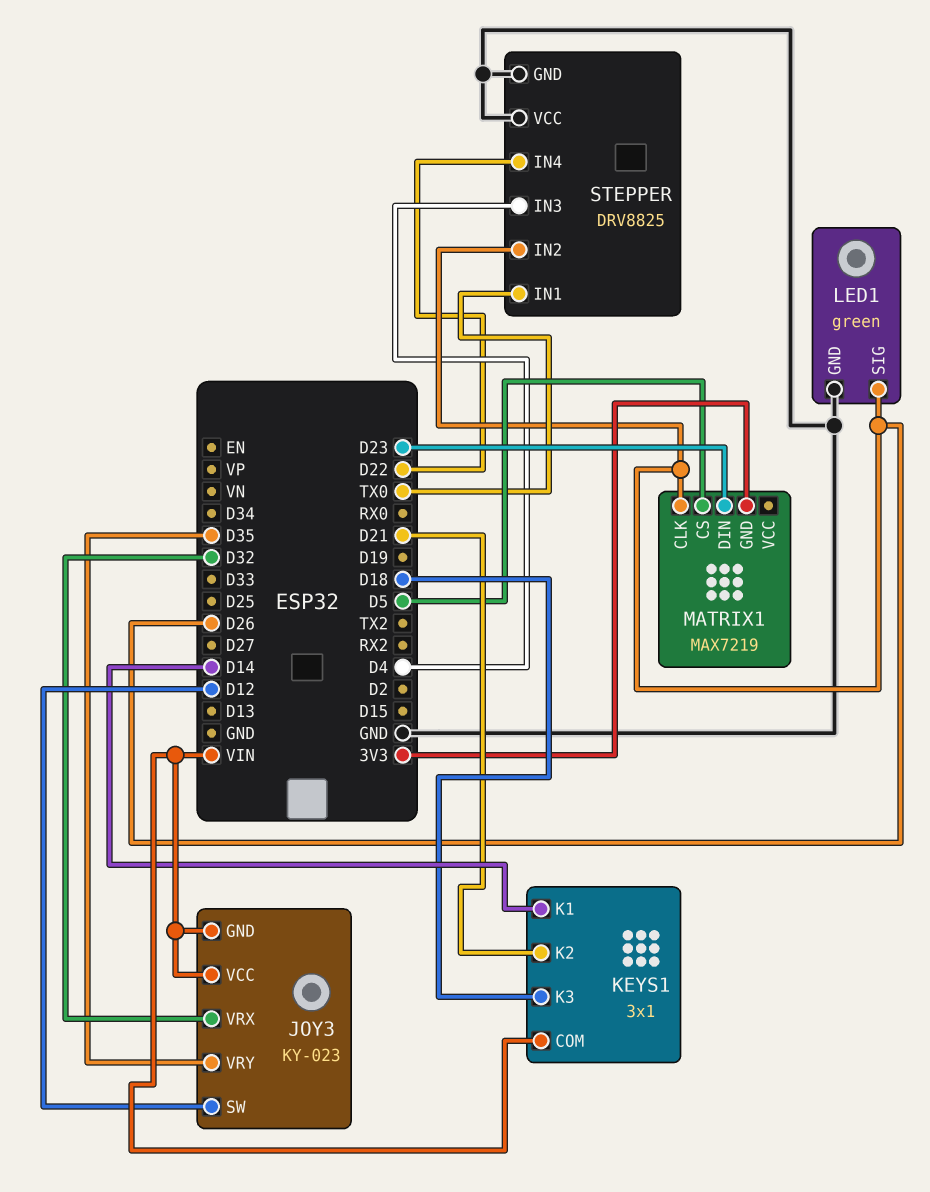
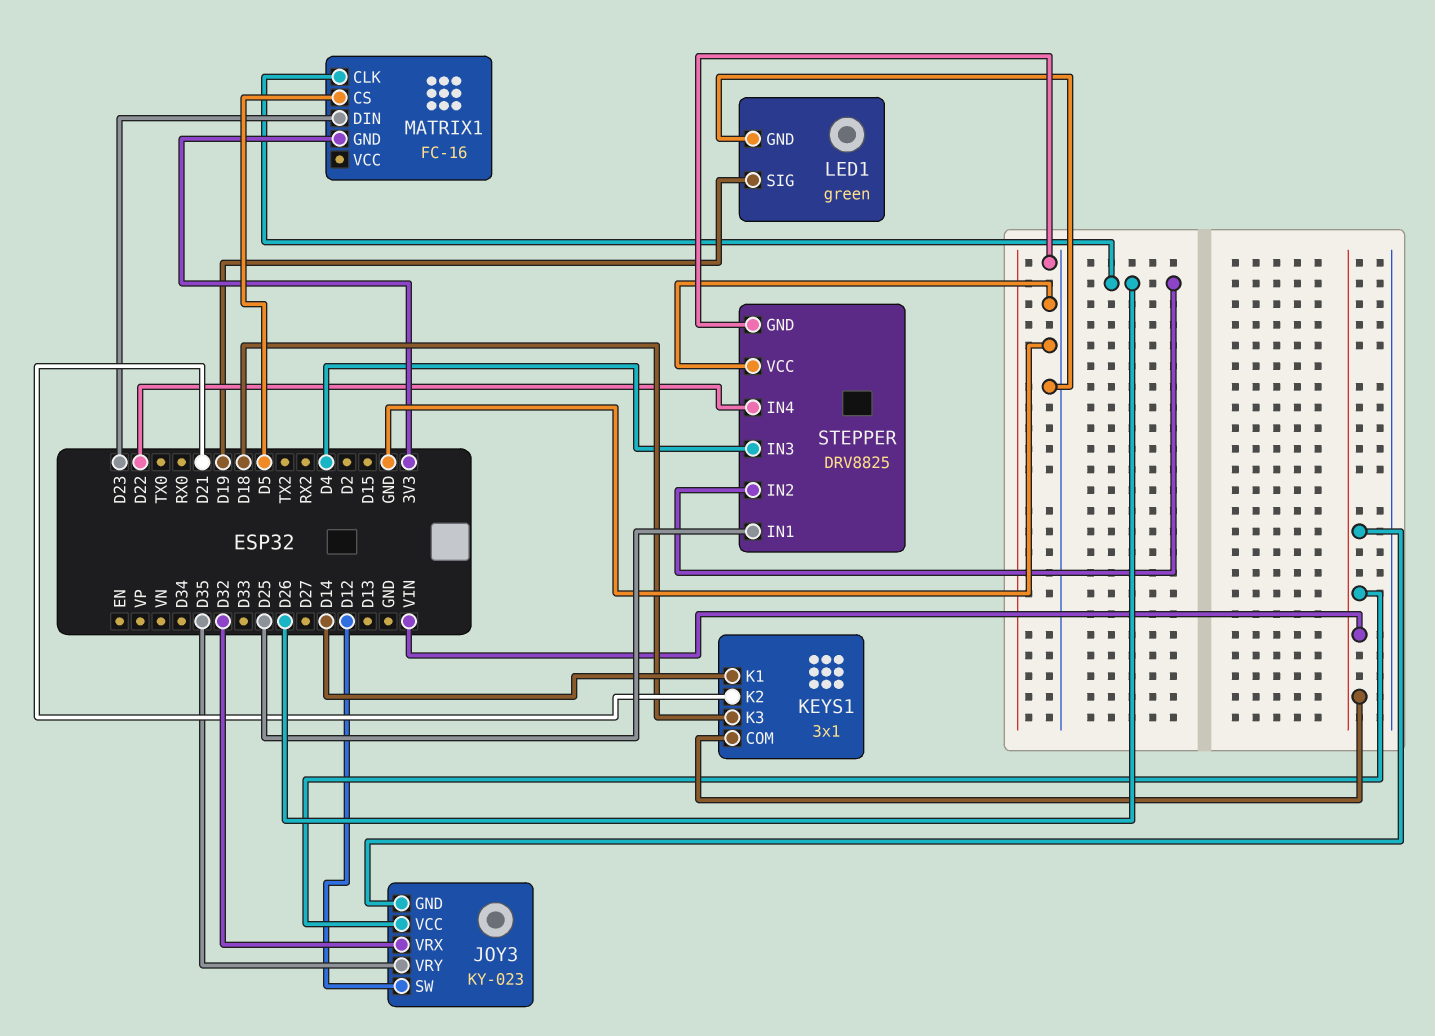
LED1 pin SIG: D26 -> D19
MATRIX1: MAX7219 -> FC-16
STEPPER pin IN1: TX0 -> D25

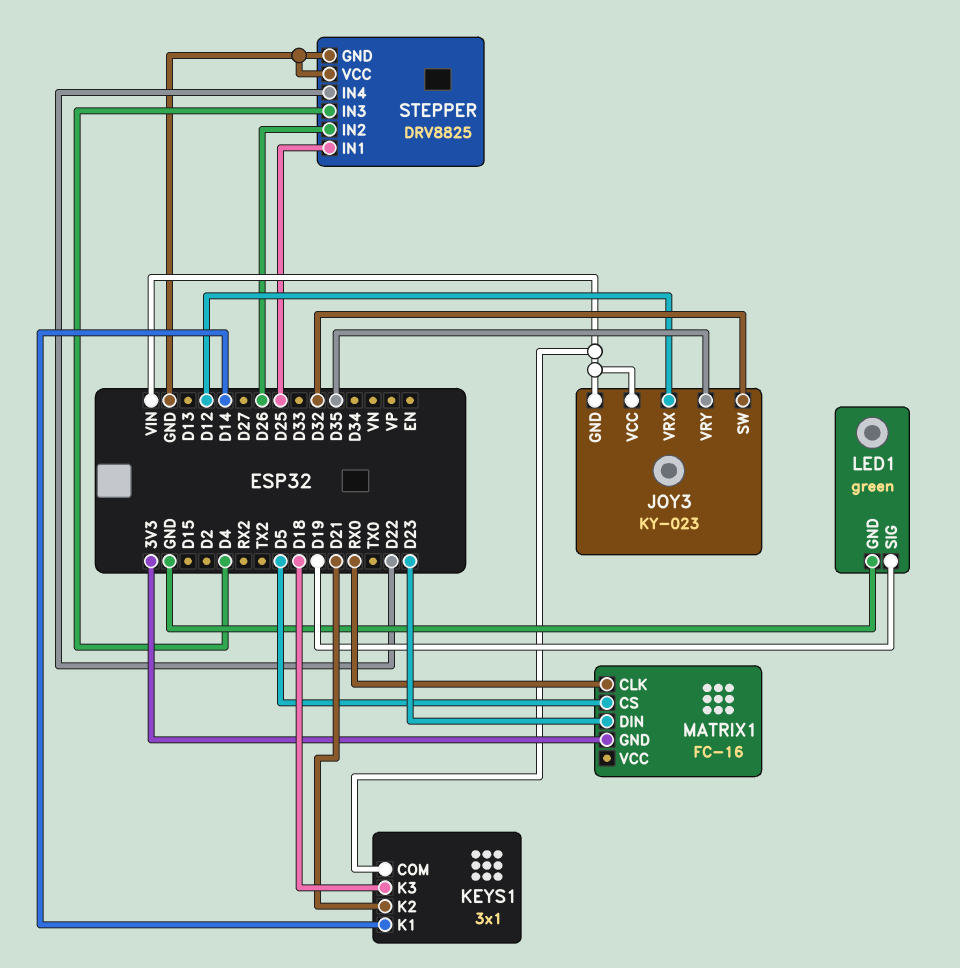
JOY3 pin SW: D12 -> D32
JOY3 pin VRX: D32 -> D12
MATRIX1 pin CLK: D26 -> RX0

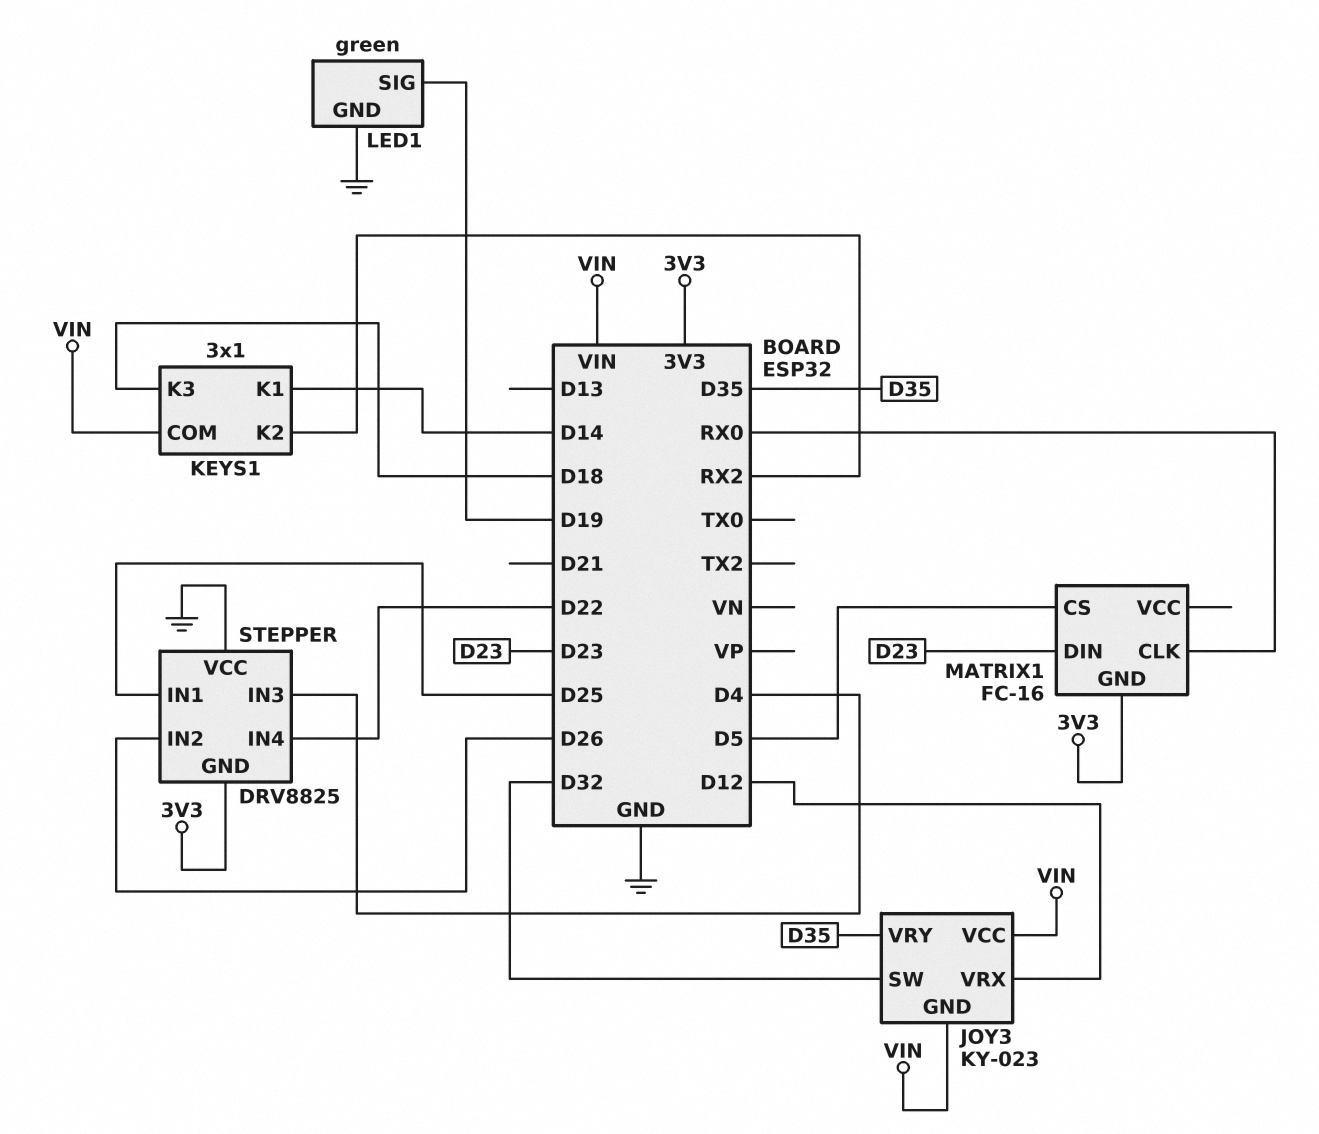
KEYS1 pin K2: D21 -> RX2
STEPPER pin GND: GND -> 3V3

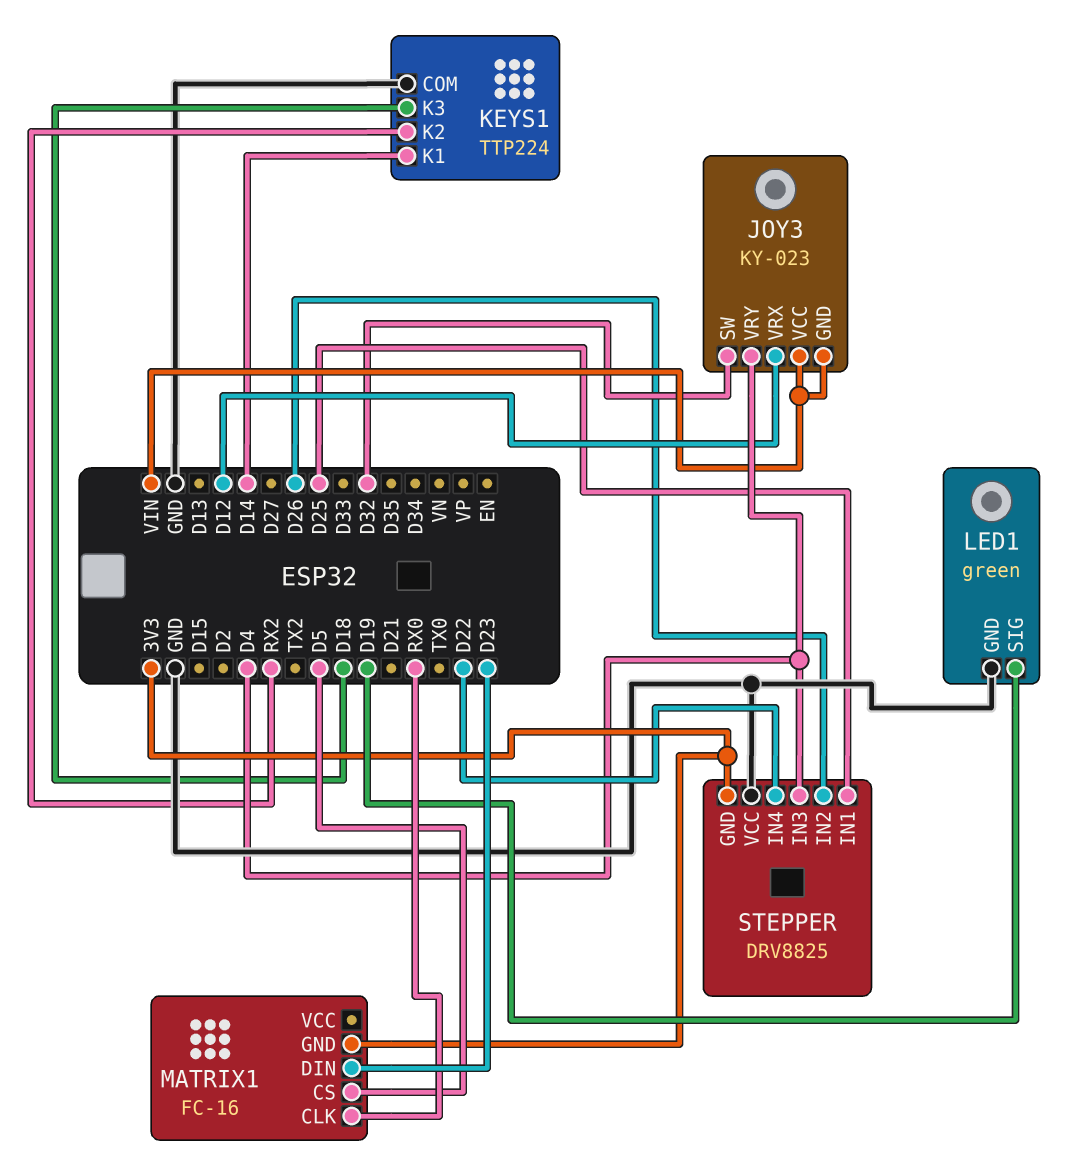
JOY3 pin VRY: D35 -> D4
KEYS1: 3x1 -> TTP224
KEYS1 pin COM: VIN -> GND

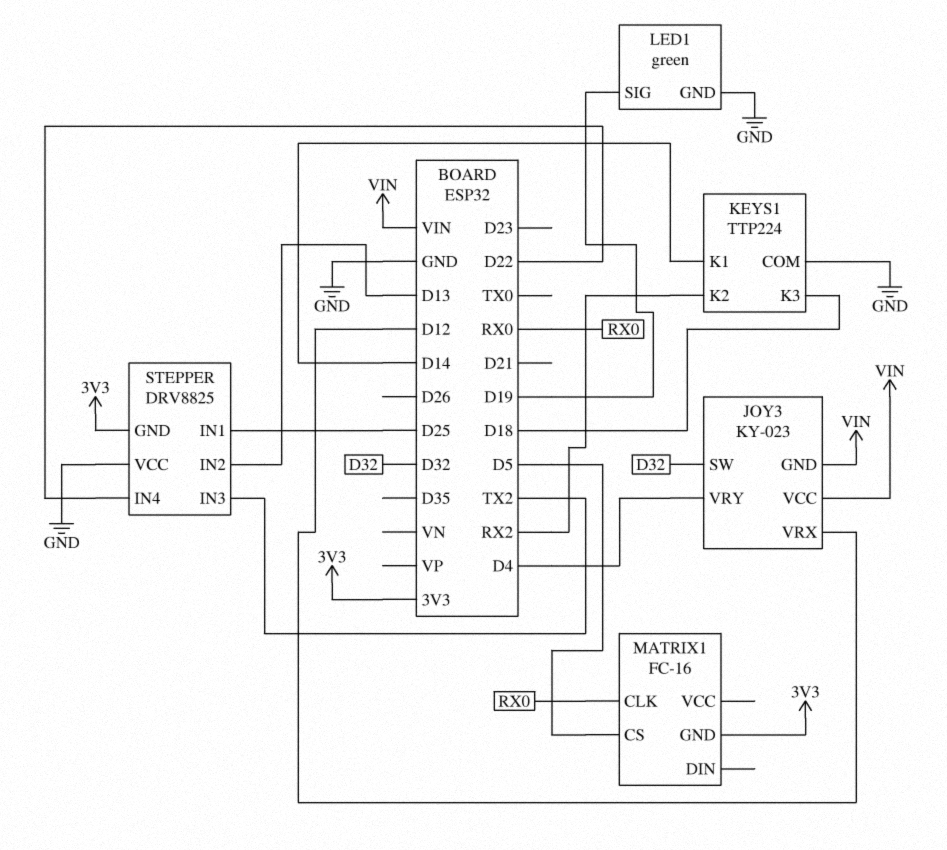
MATRIX1 pin DIN: D23 -> none
STEPPER pin IN2: D26 -> D13
STEPPER pin IN3: D4 -> TX2

